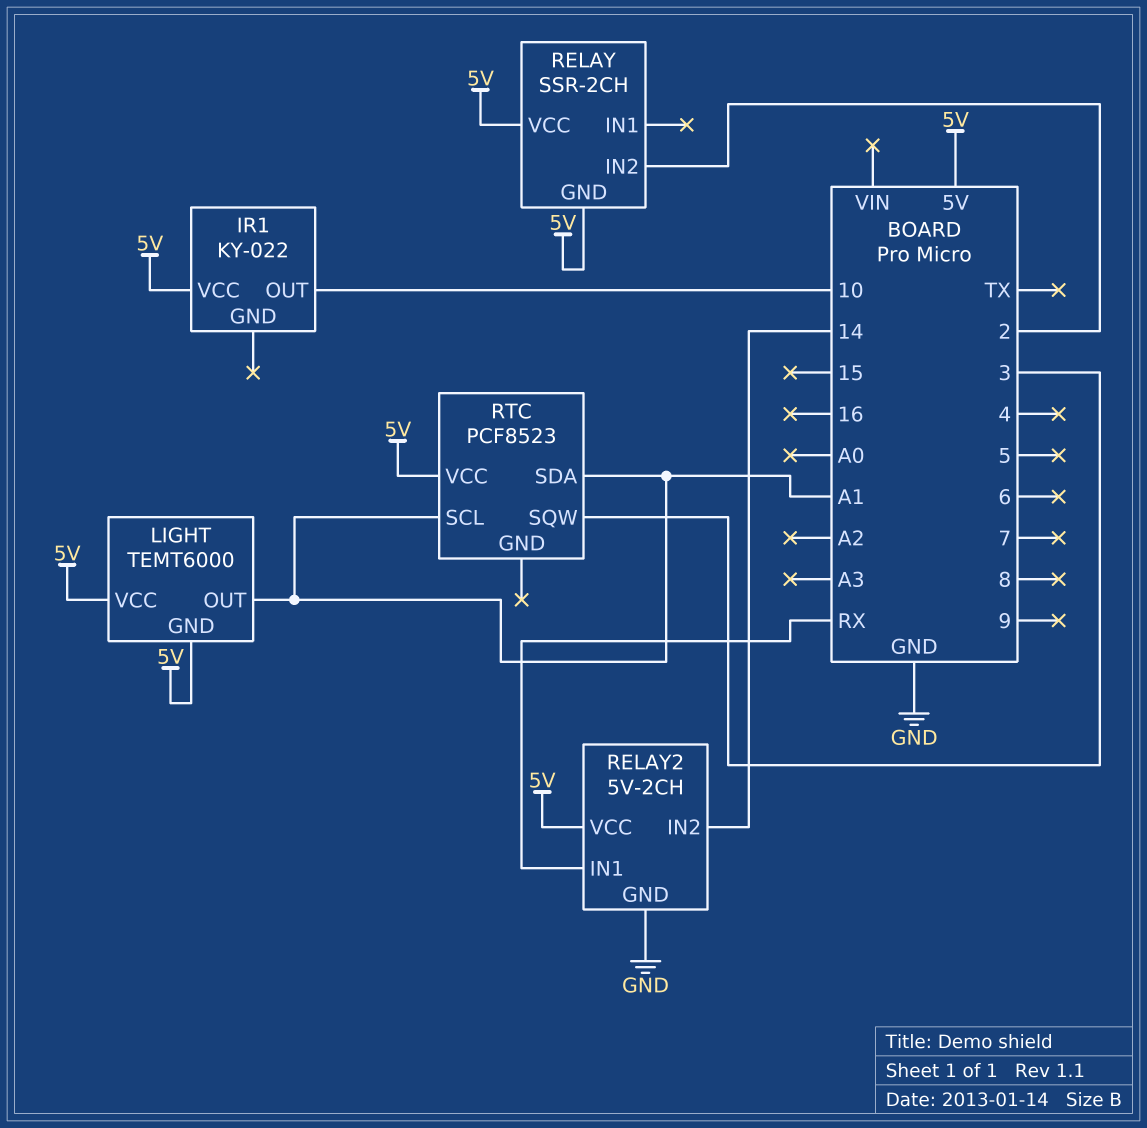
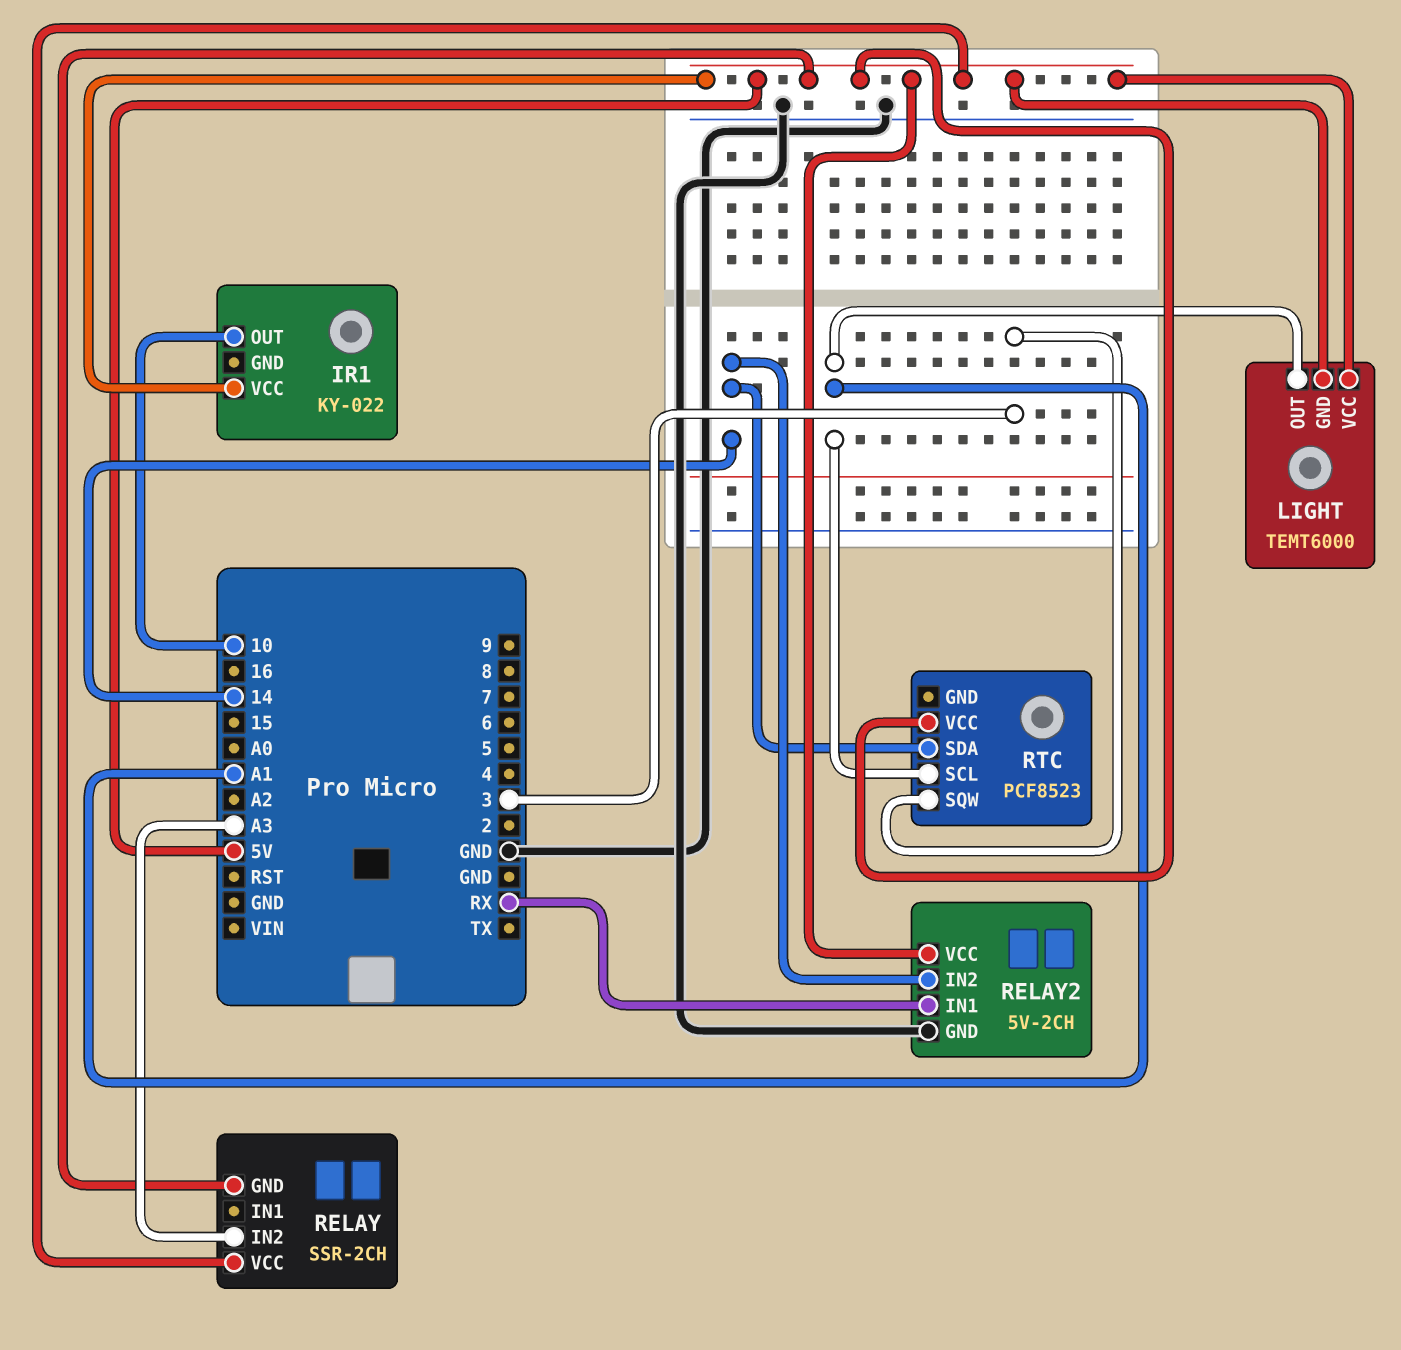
RELAY pin IN2: 2 -> A3
RTC pin SDA: A1 -> 14

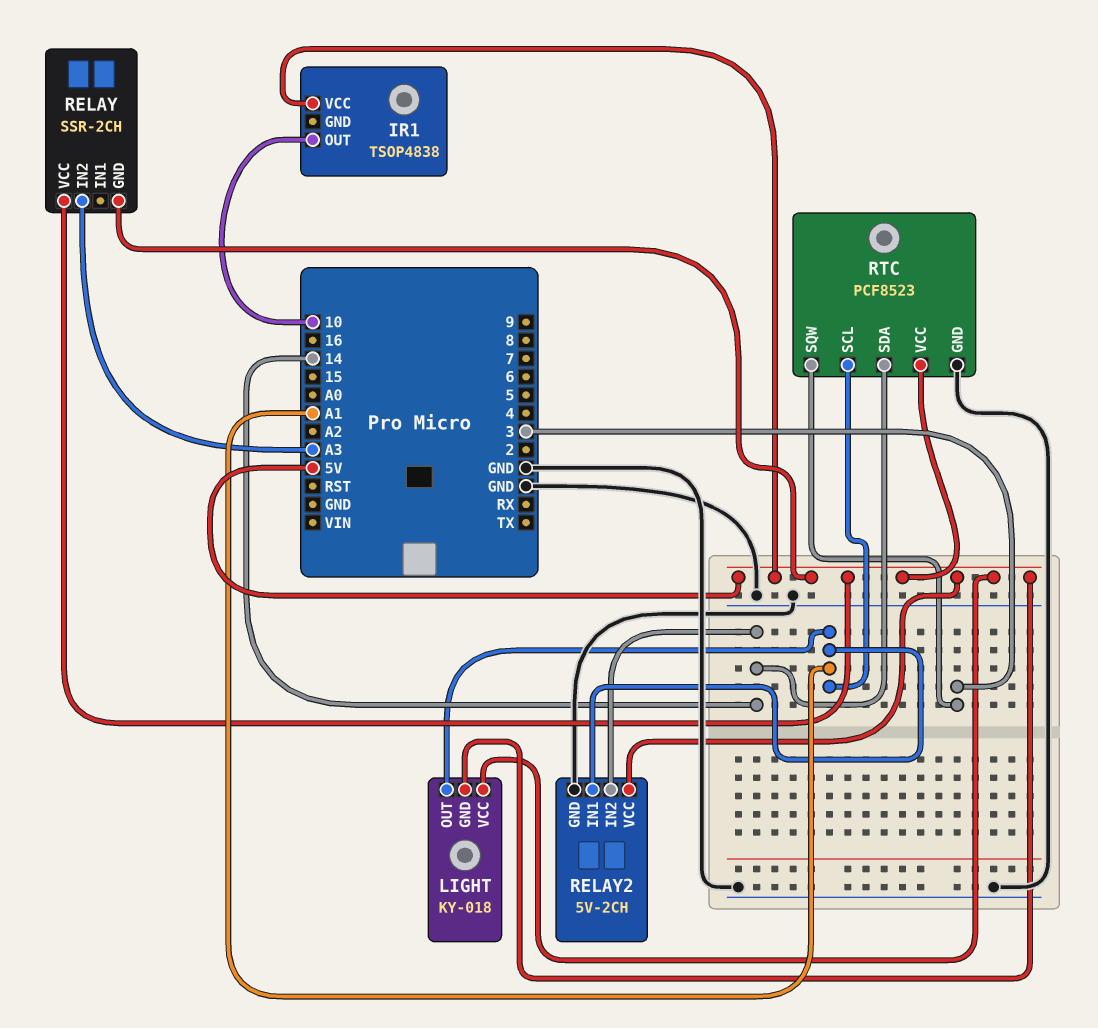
IR1: KY-022 -> TSOP4838
LIGHT: TEMT6000 -> KY-018
RELAY2 pin IN1: RX -> A1
RTC pin GND: none -> GND

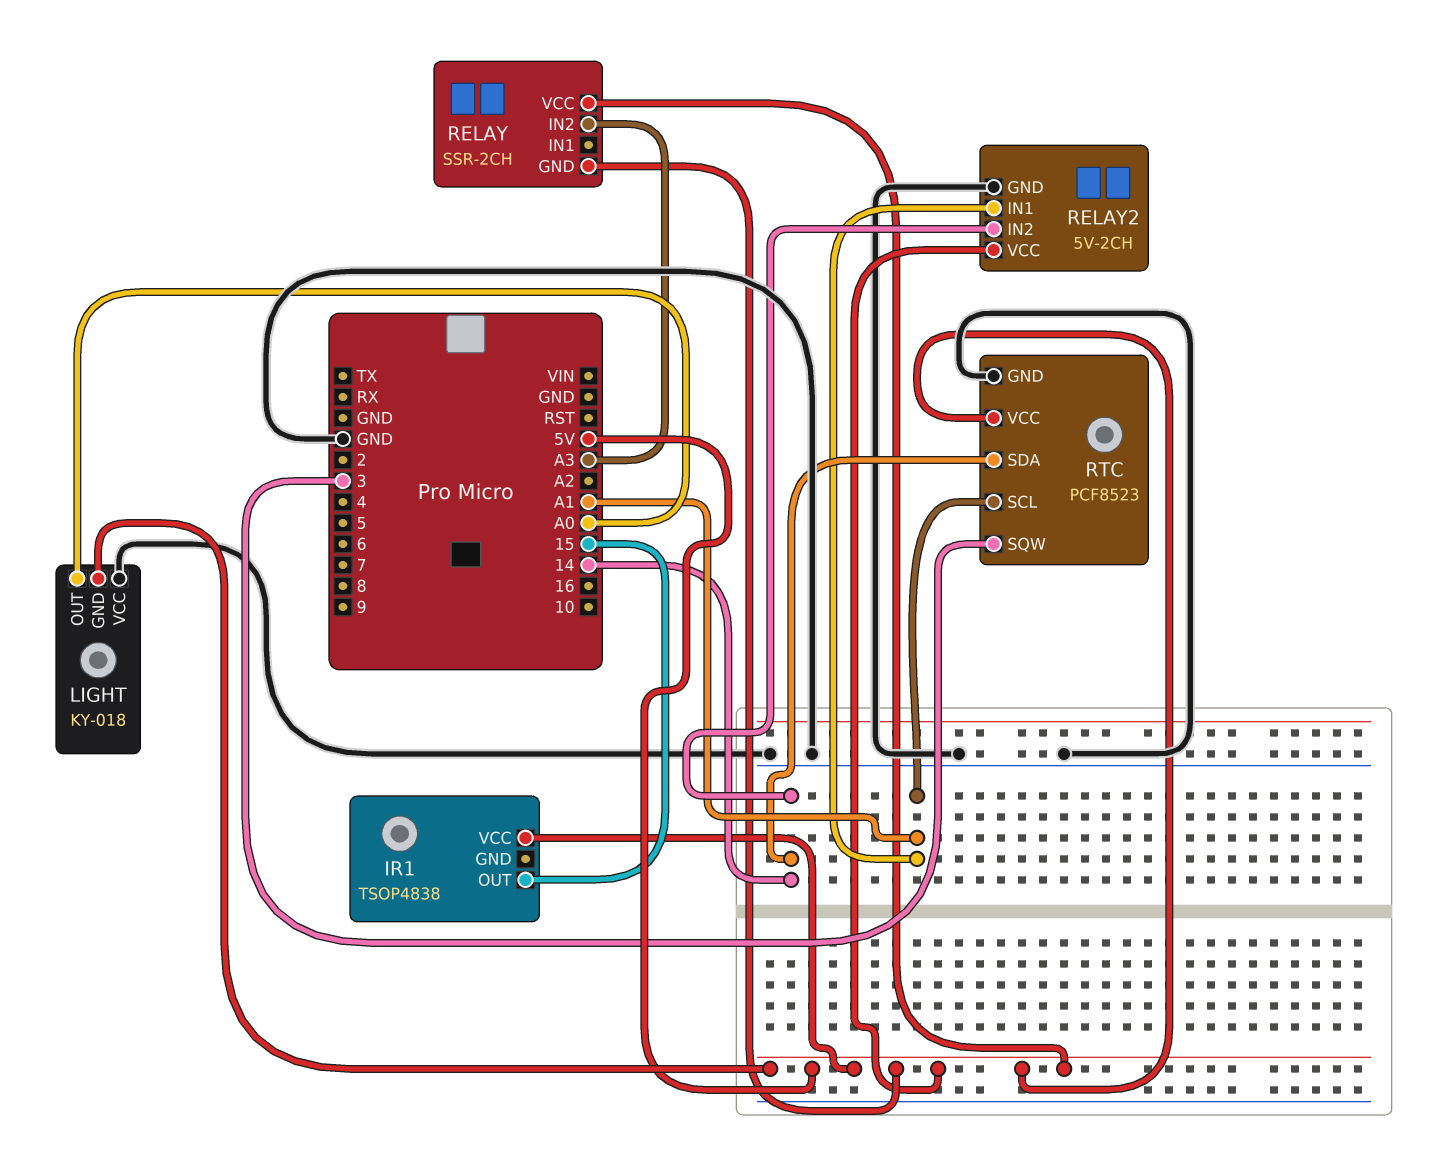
IR1 pin OUT: 10 -> 15
LIGHT pin OUT: A1 -> A0
LIGHT pin VCC: 5V -> GND

